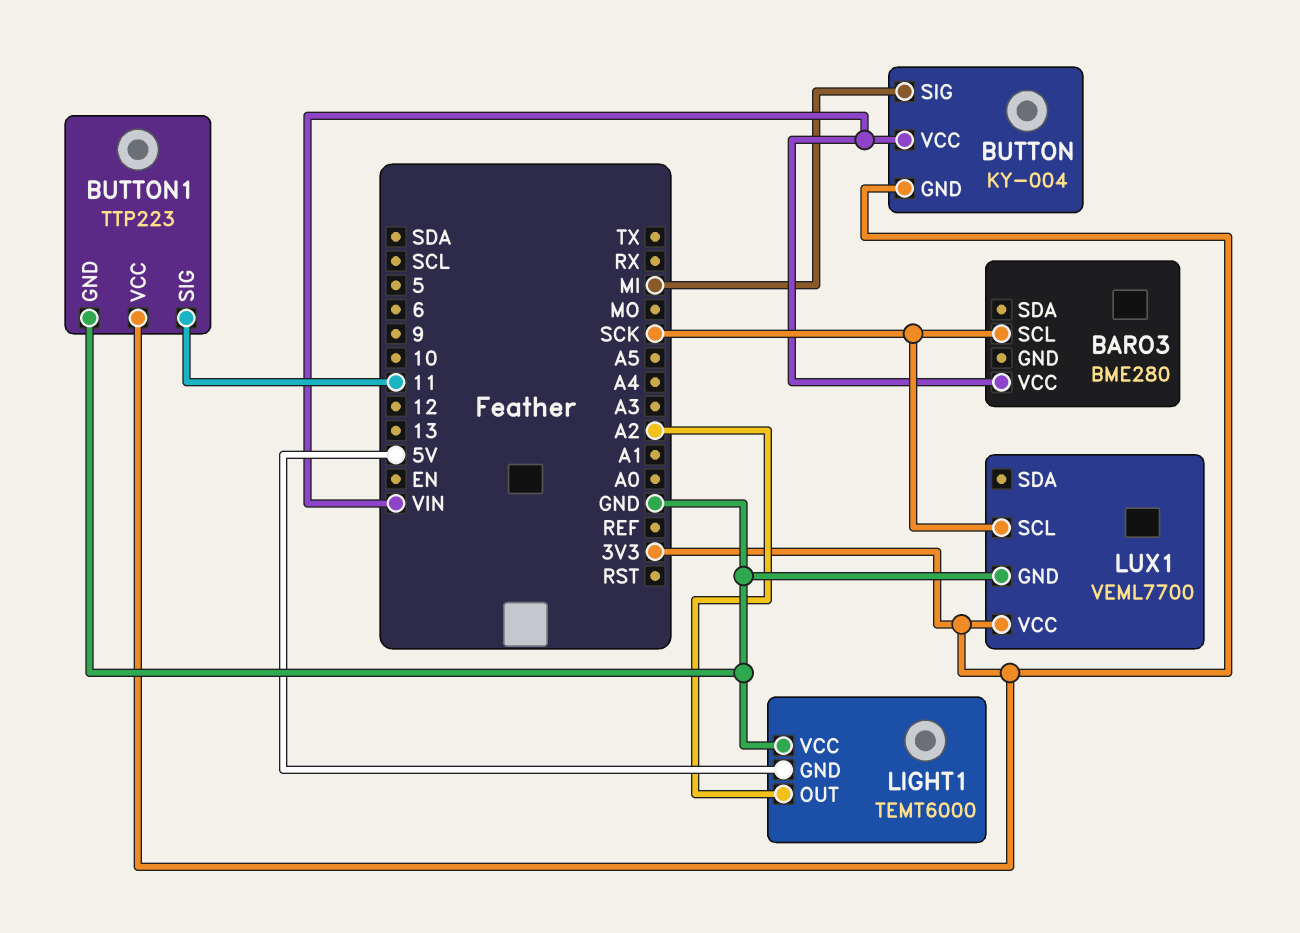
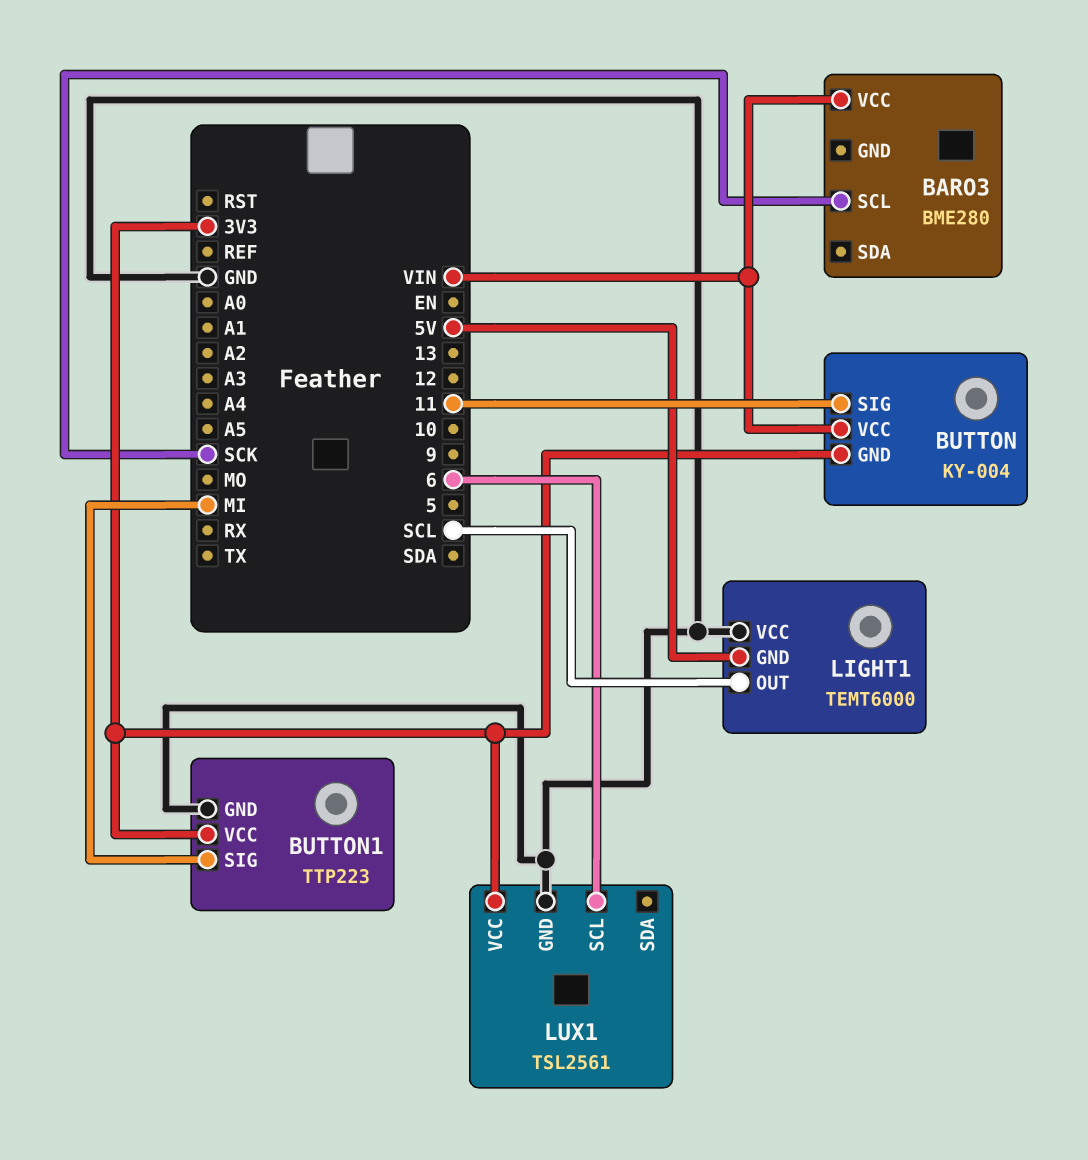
BUTTON pin SIG: MI -> 11
BUTTON1 pin SIG: 11 -> MI
LIGHT1 pin OUT: A2 -> SCL
LUX1: VEML7700 -> TSL2561
LUX1 pin SCL: SCK -> 6

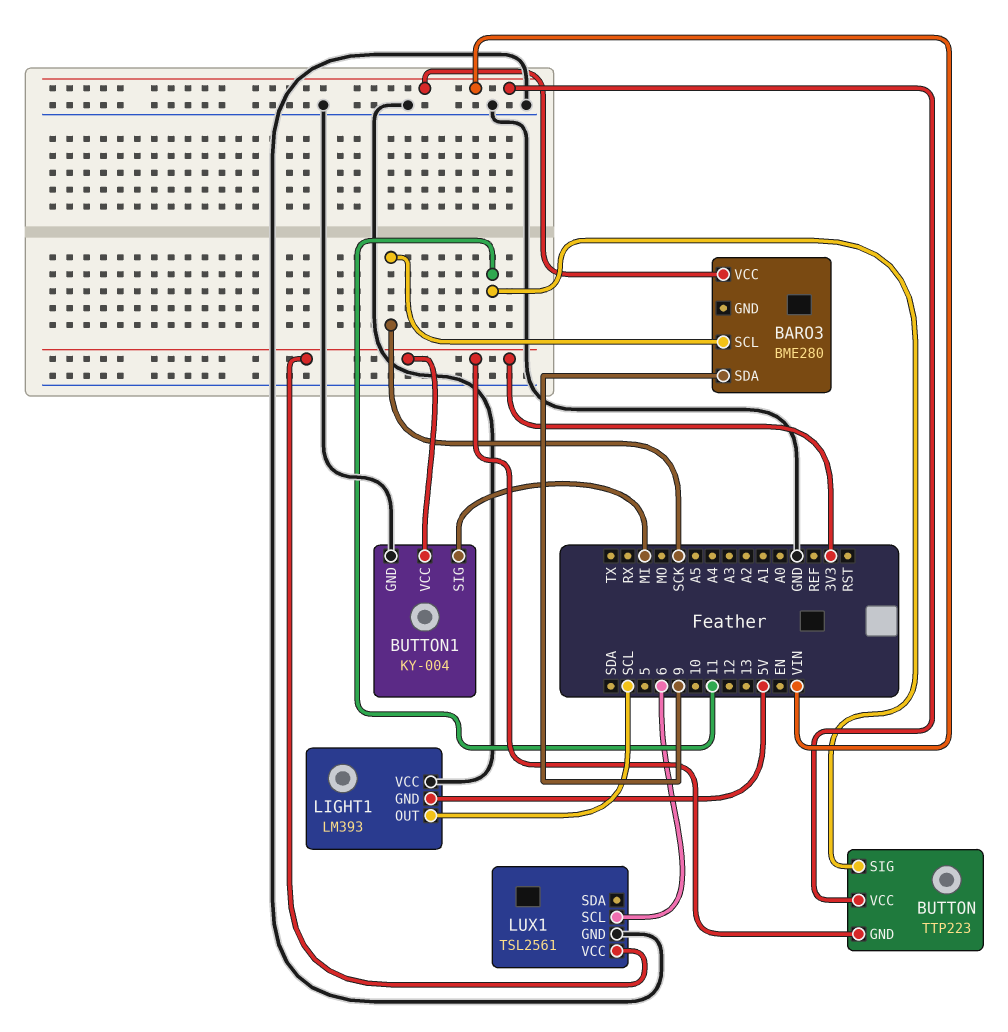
BARO3 pin SDA: none -> 9
BUTTON: KY-004 -> TTP223
BUTTON1: TTP223 -> KY-004
LIGHT1: TEMT6000 -> LM393

